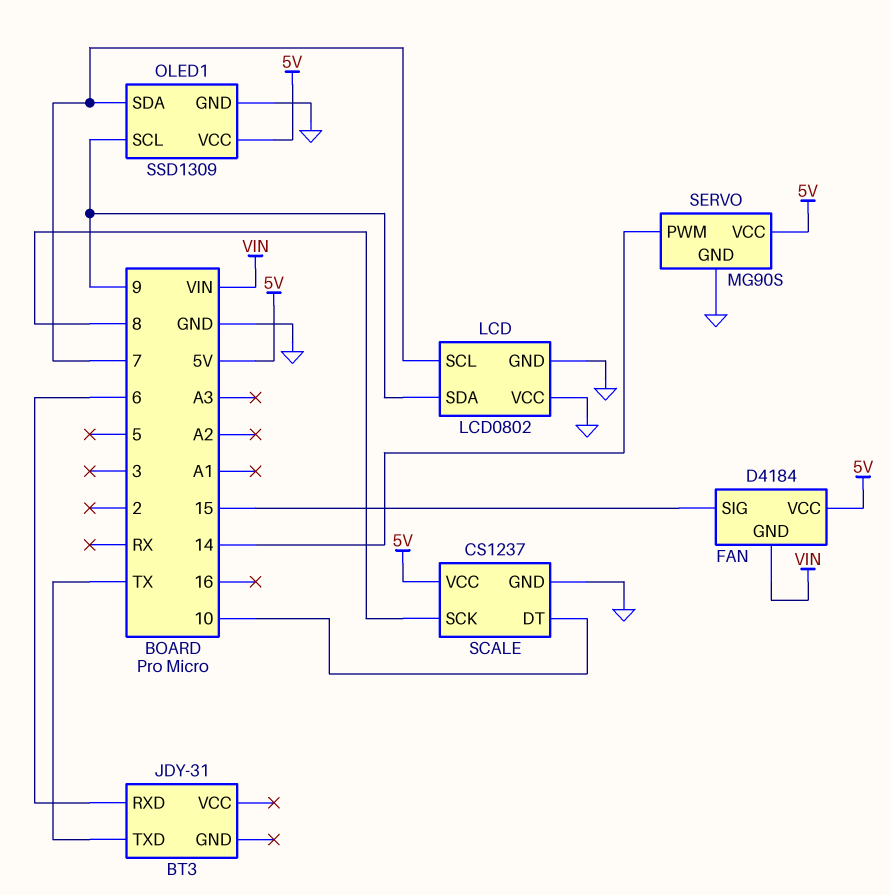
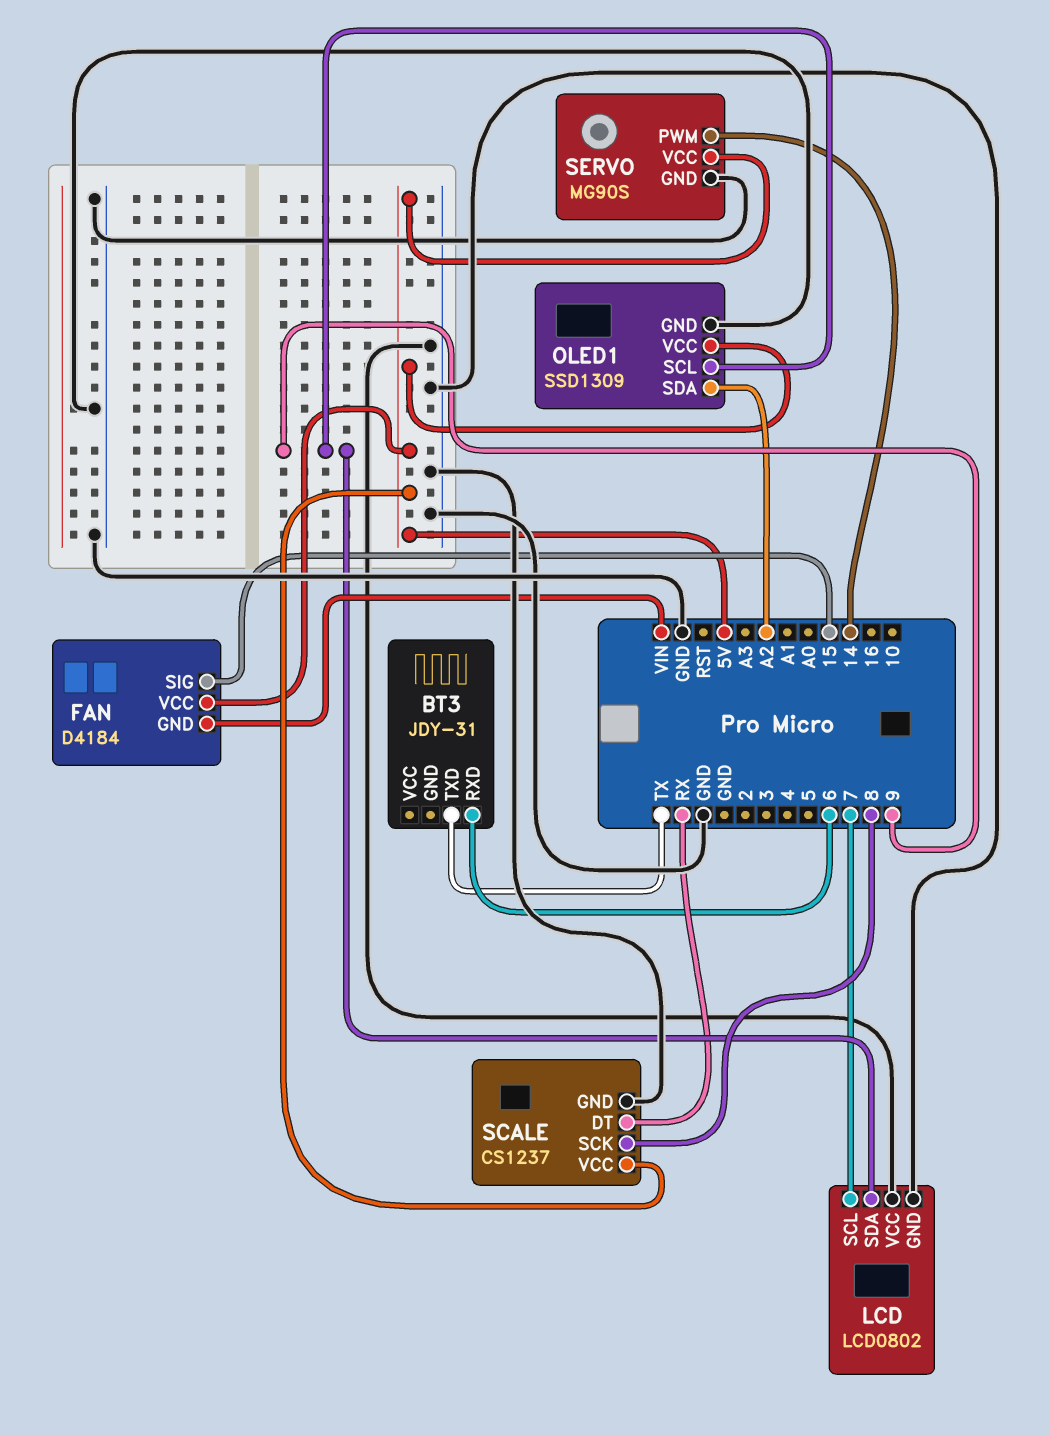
OLED1 pin SDA: 7 -> A2
SCALE pin DT: 10 -> RX

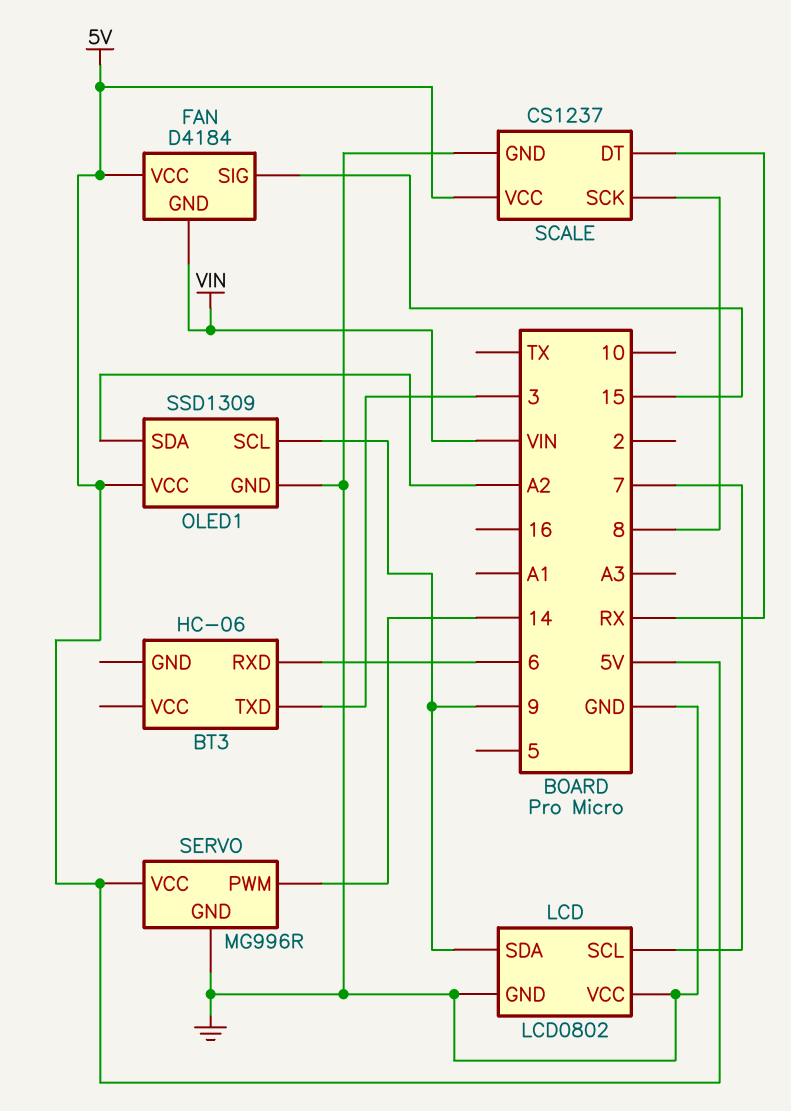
BT3: JDY-31 -> HC-06
BT3 pin TXD: TX -> 3
SERVO: MG90S -> MG996R

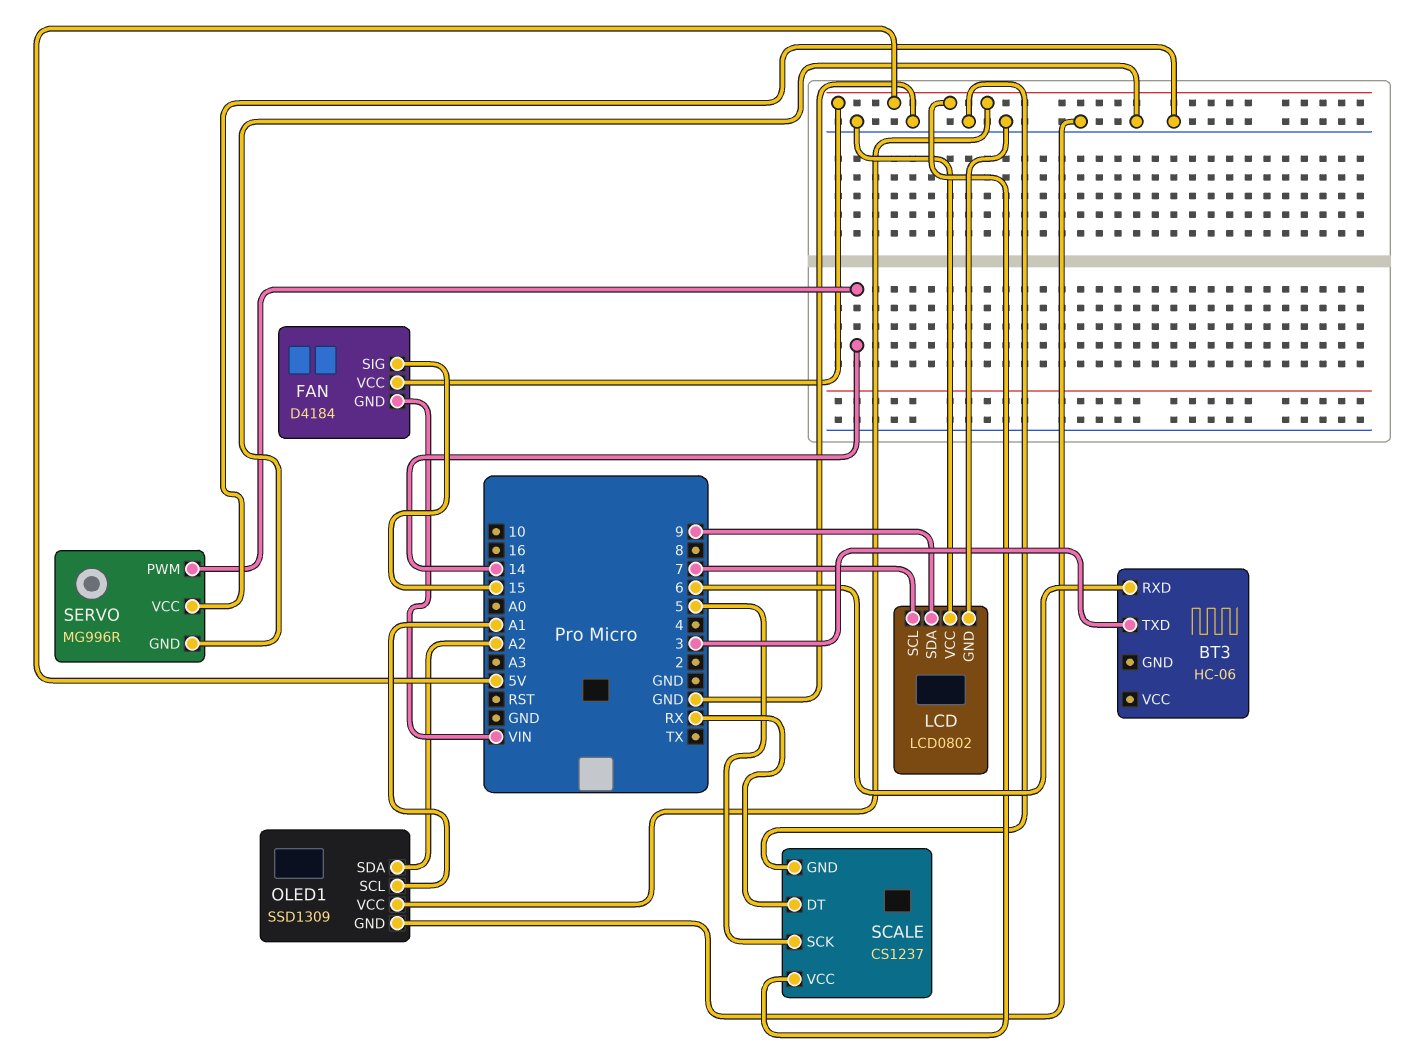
OLED1 pin SCL: 9 -> A1
SCALE pin SCK: 8 -> 5
SERVO pin VCC: 5V -> GND

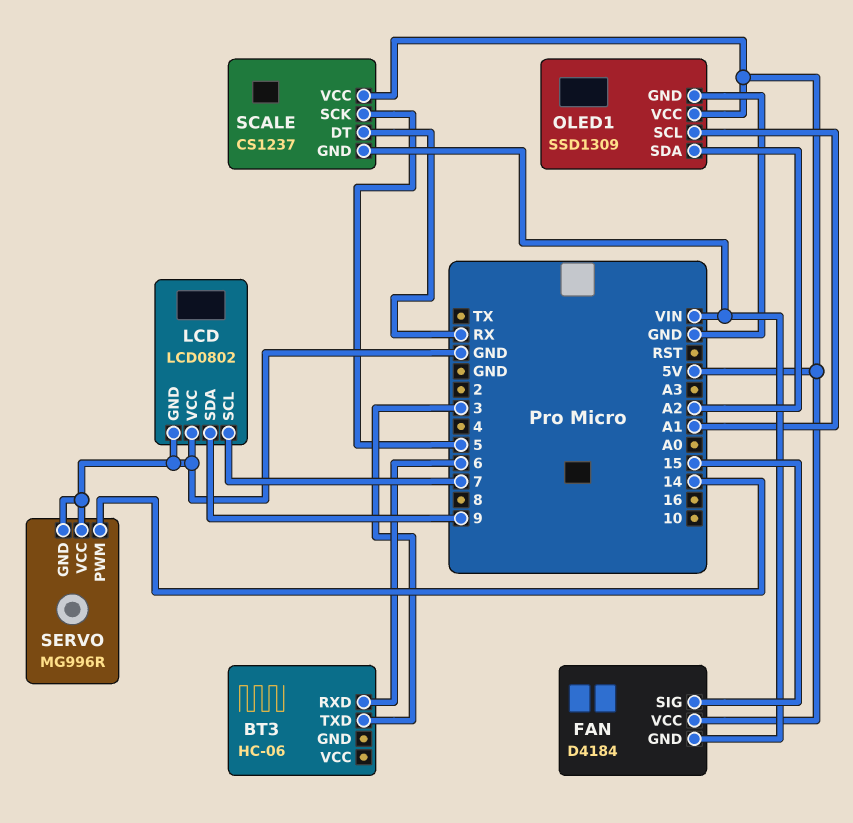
SCALE pin GND: GND -> VIN

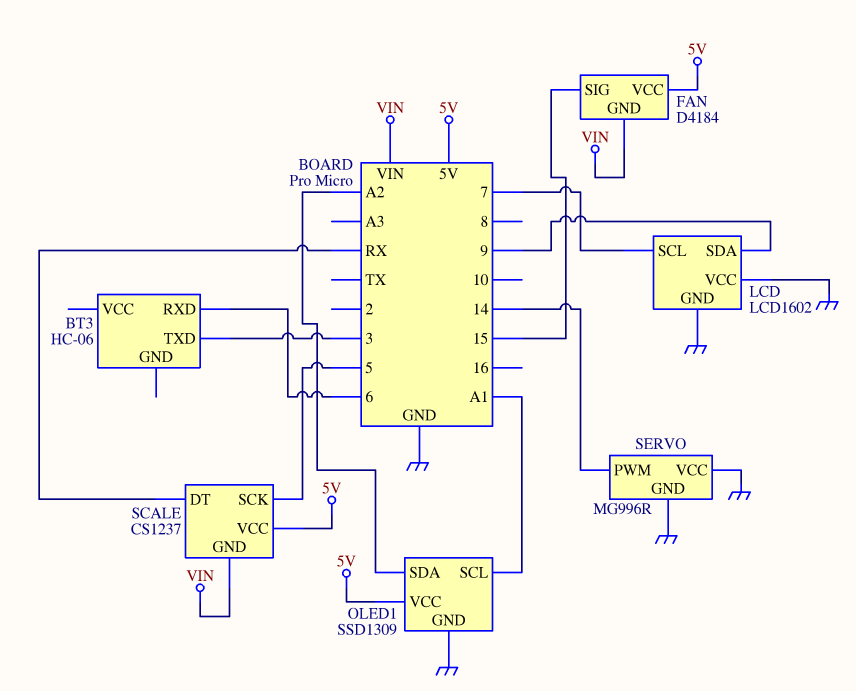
LCD: LCD0802 -> LCD1602

